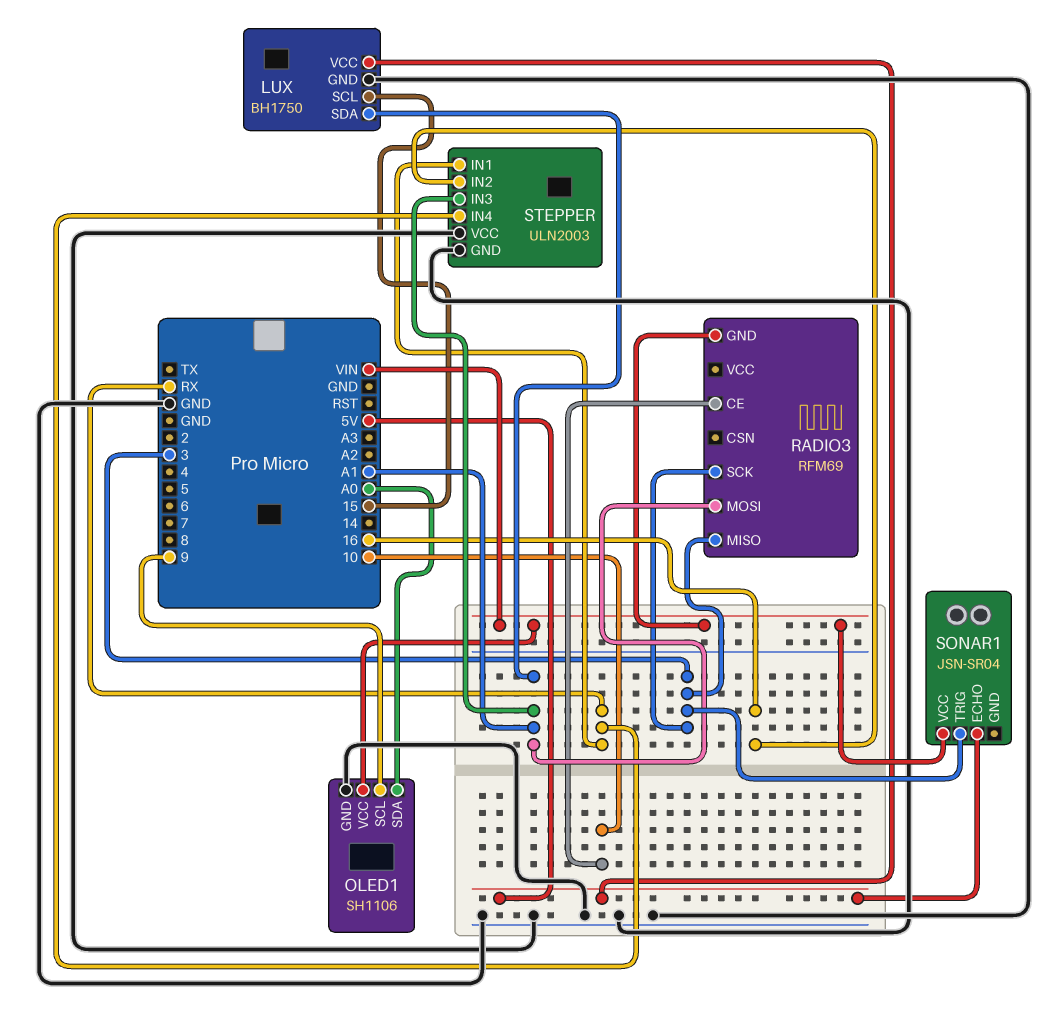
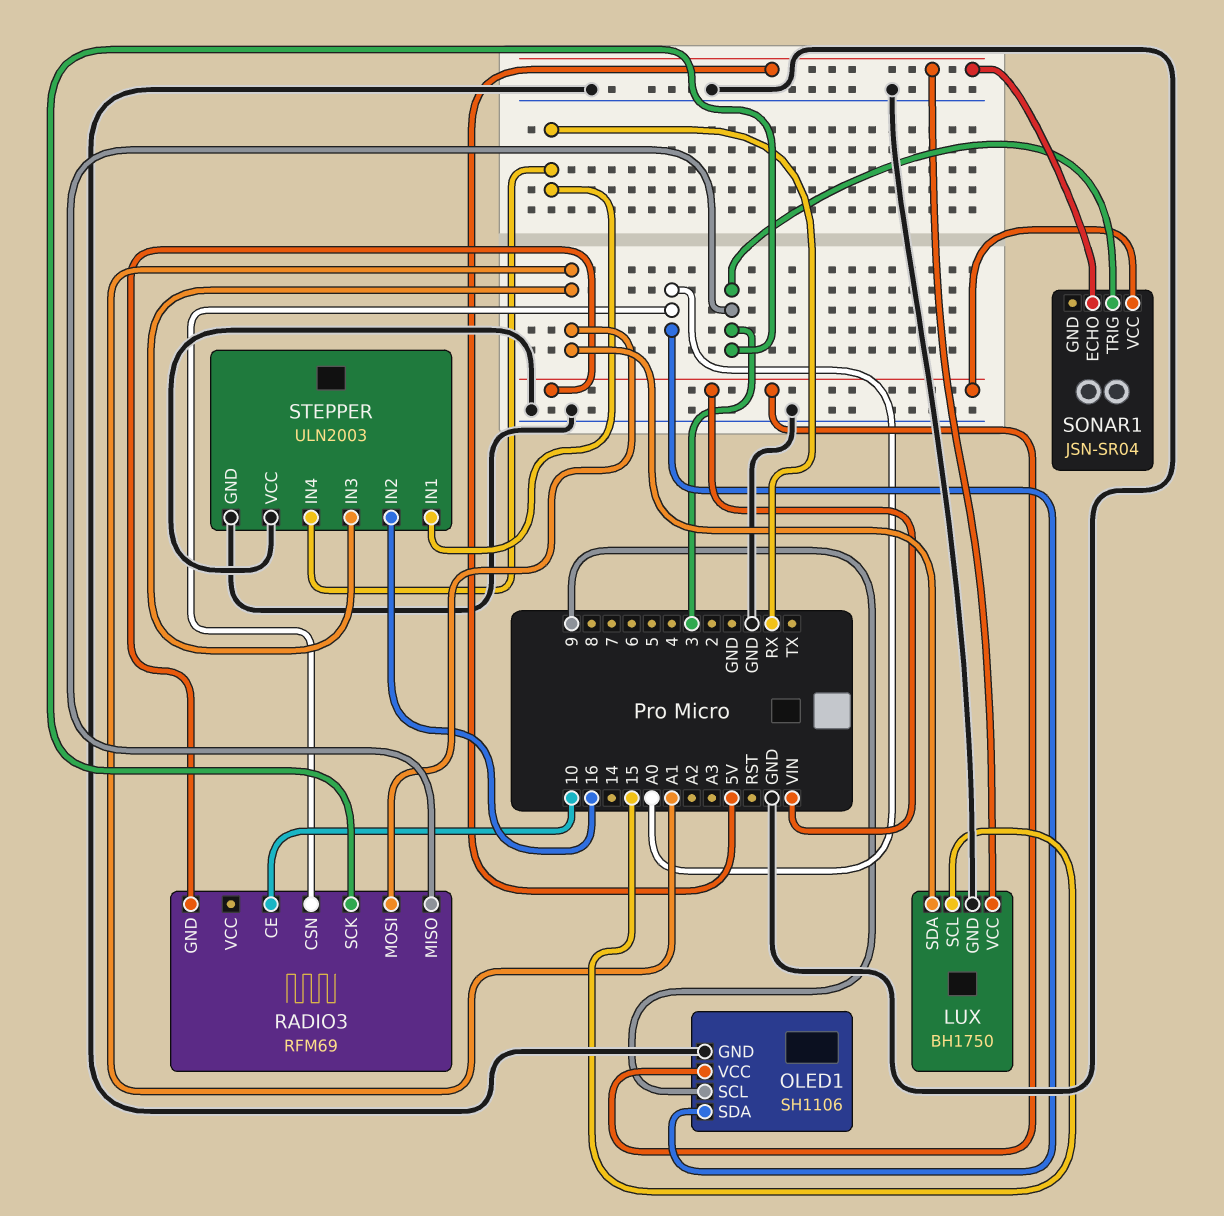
RADIO3 pin CSN: none -> A0

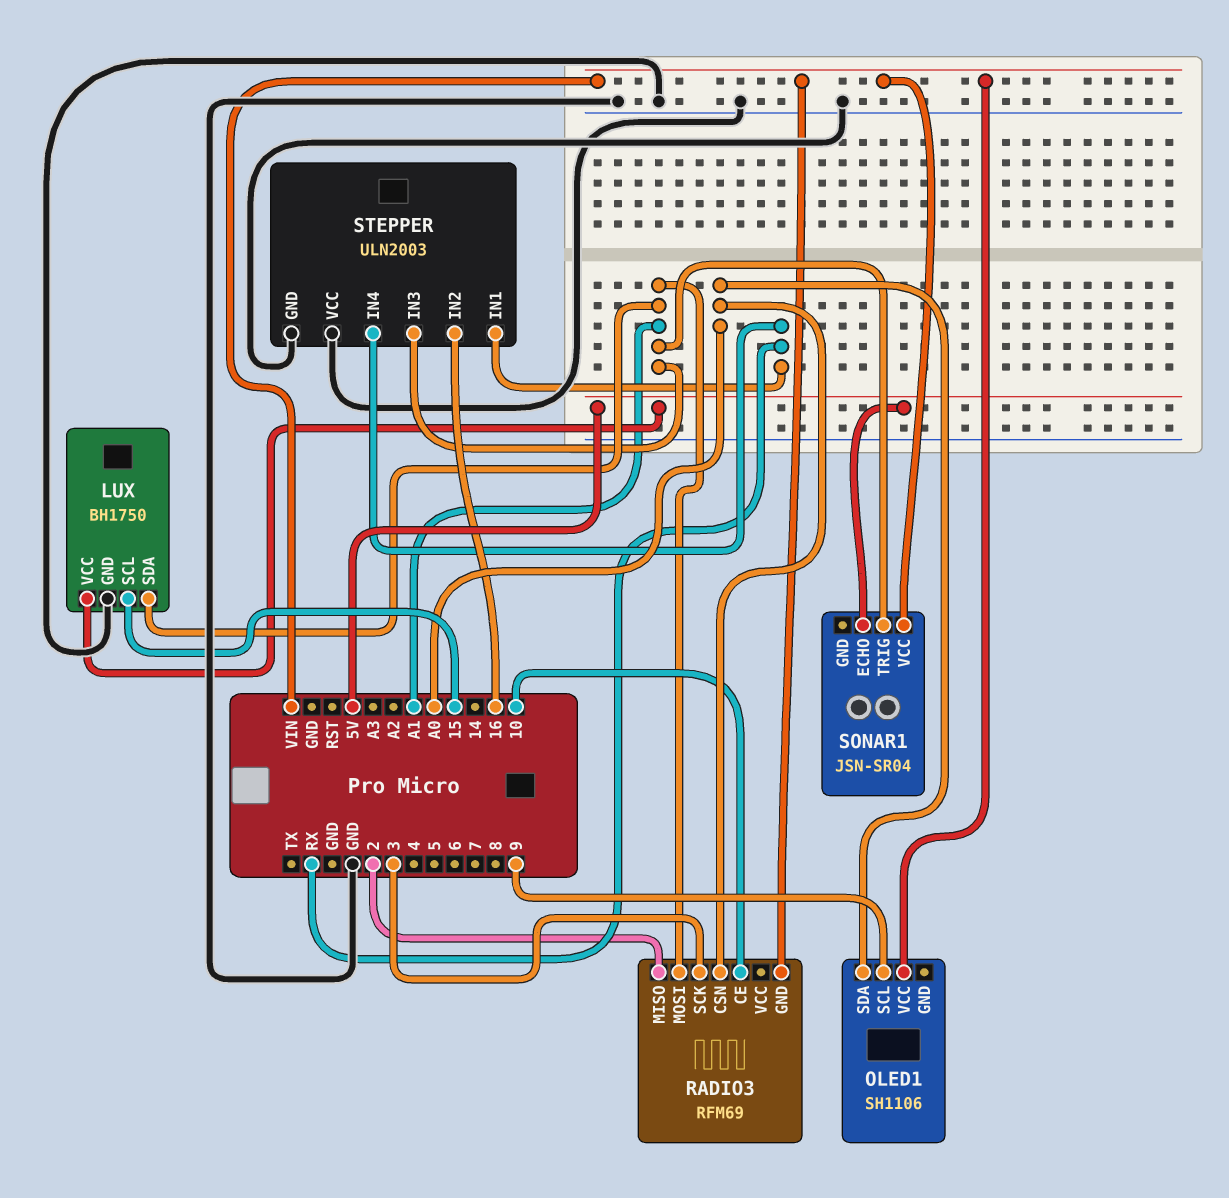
OLED1 pin GND: GND -> none
RADIO3 pin MISO: 3 -> 2
SONAR1 pin TRIG: 3 -> A1

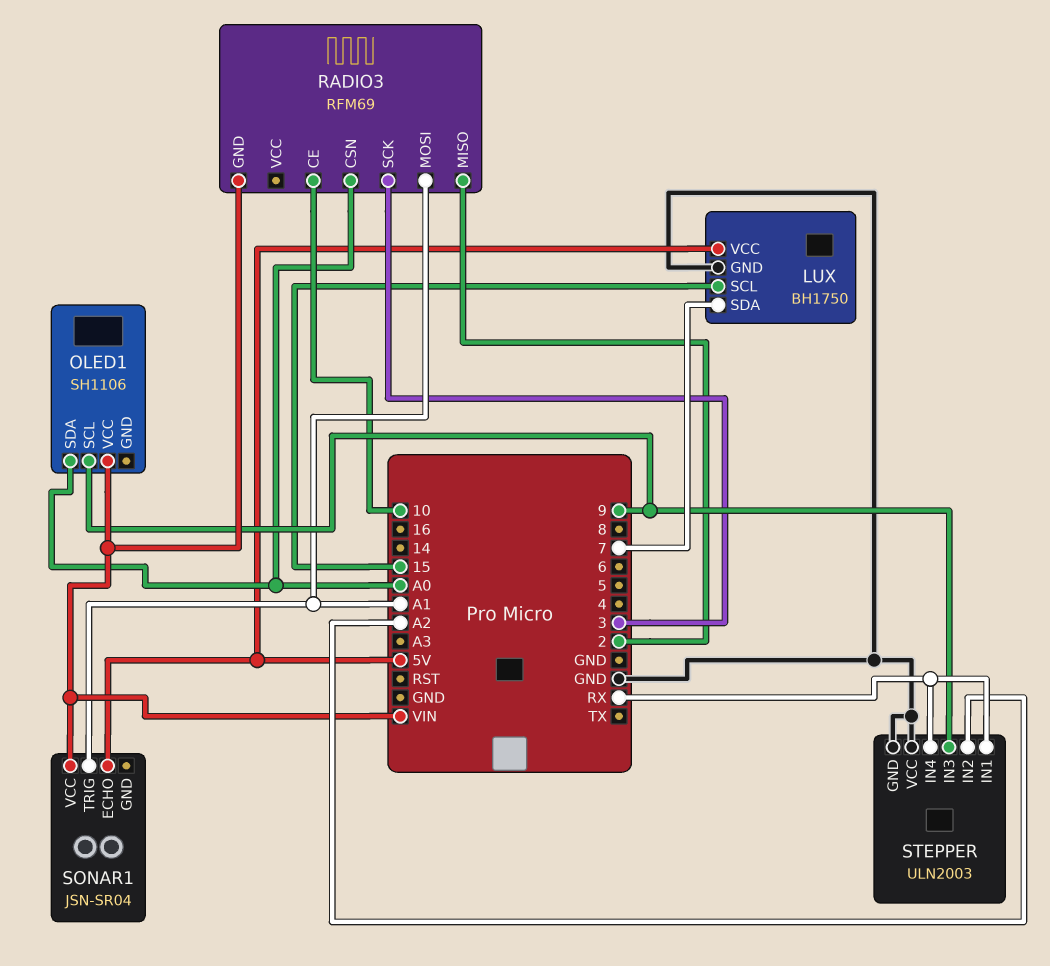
LUX pin SDA: A1 -> 7
STEPPER pin IN2: 16 -> A2
STEPPER pin IN3: A1 -> 9

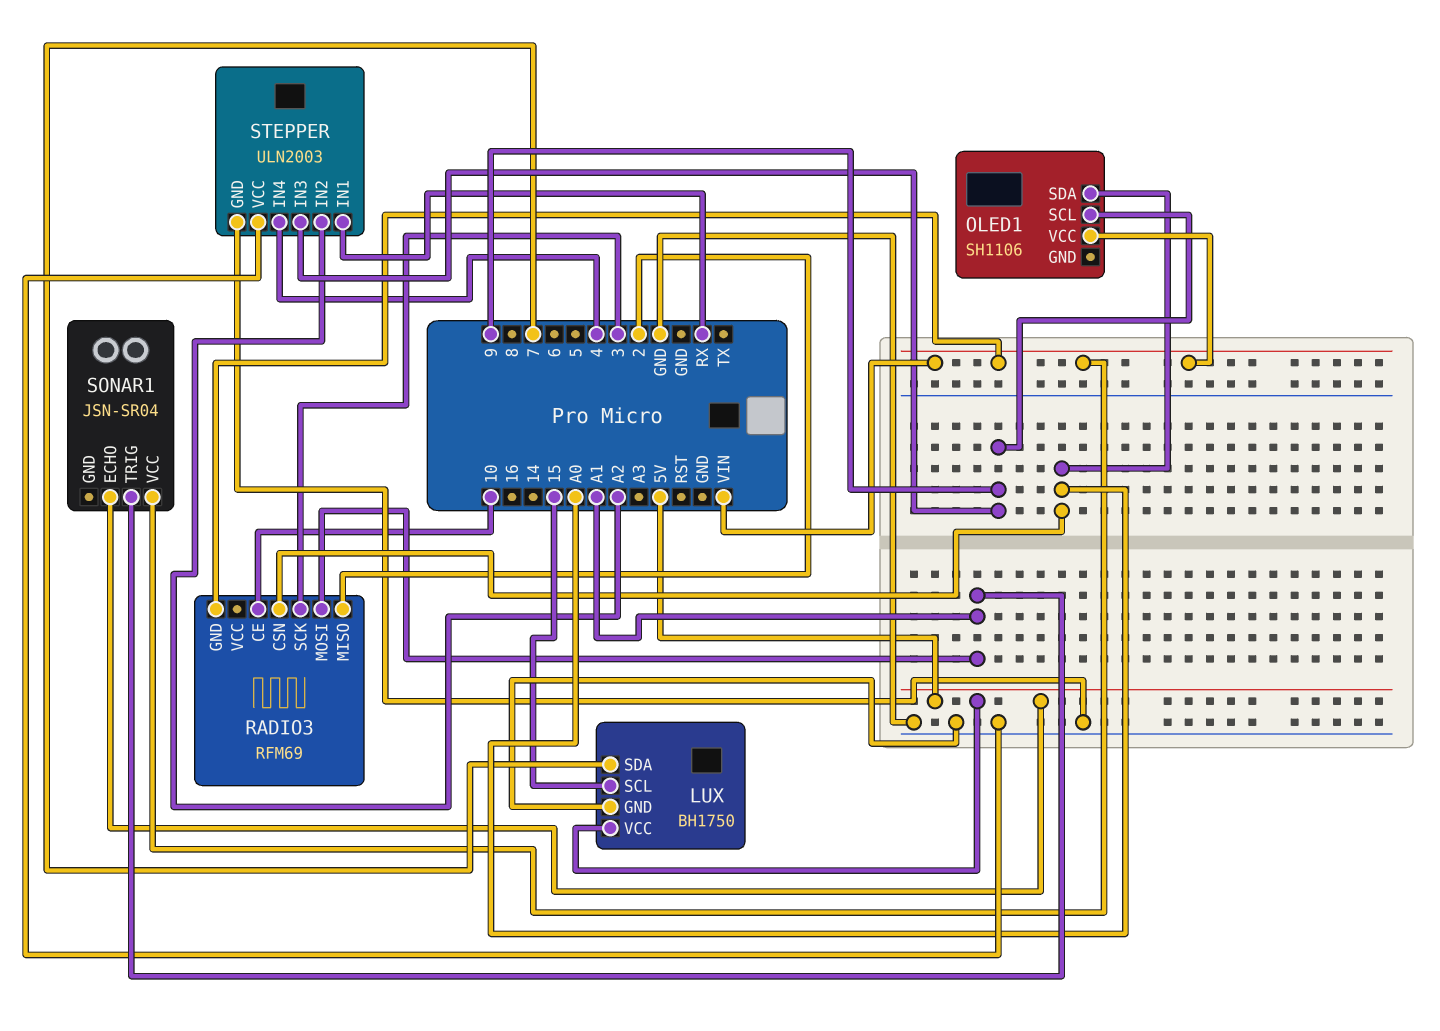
STEPPER pin IN4: RX -> 4

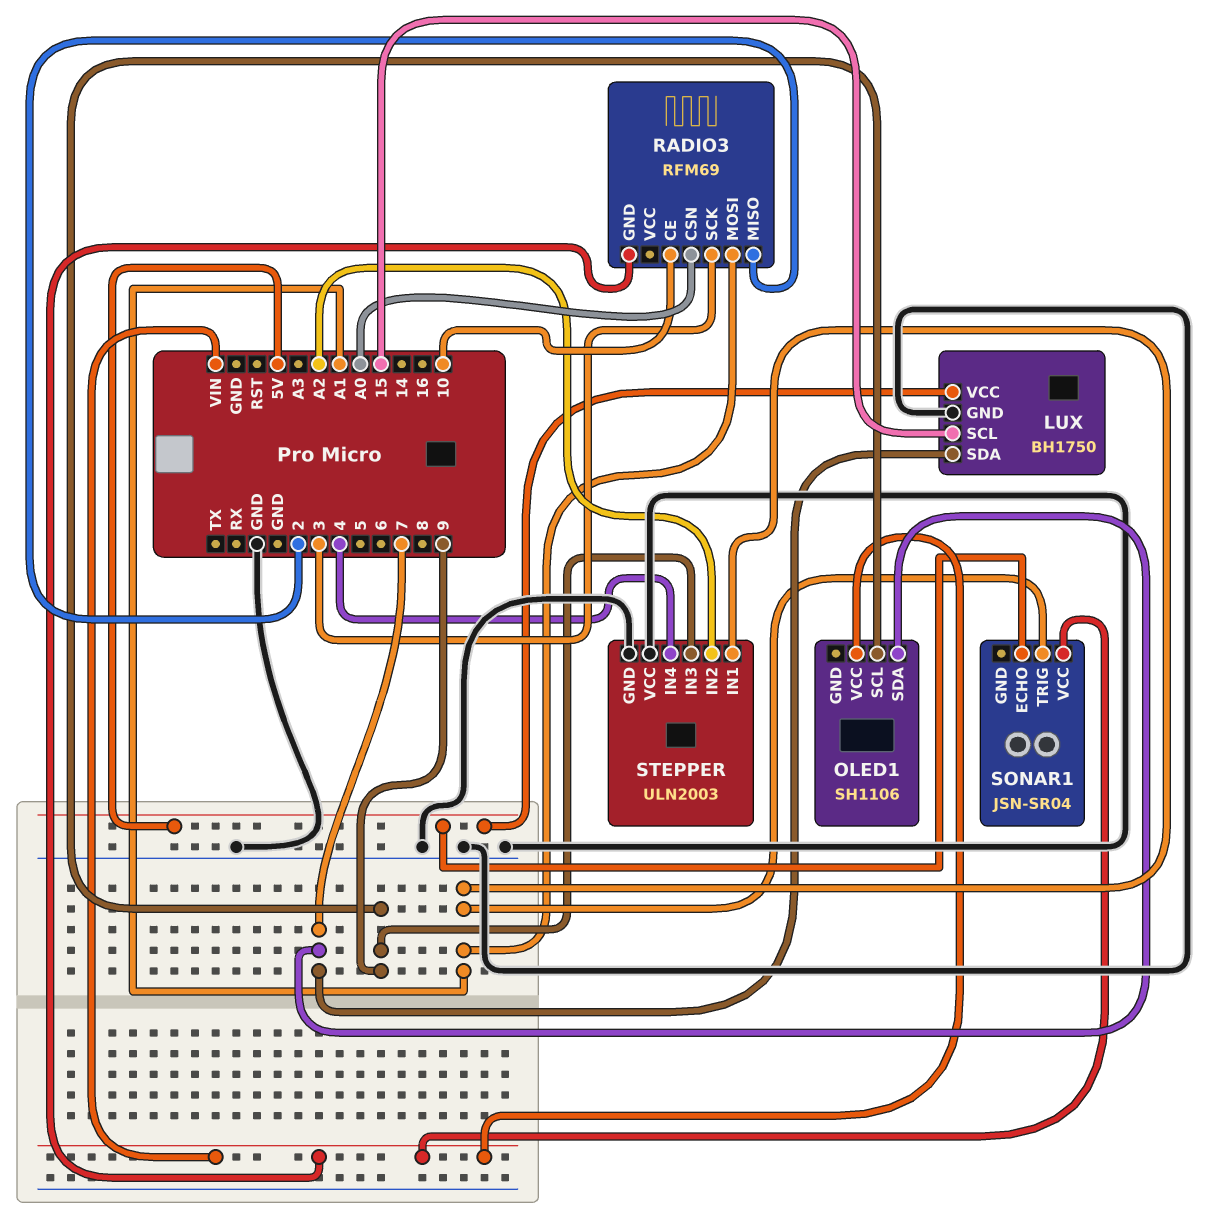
OLED1 pin SDA: A0 -> 7
STEPPER pin IN1: RX -> A1

